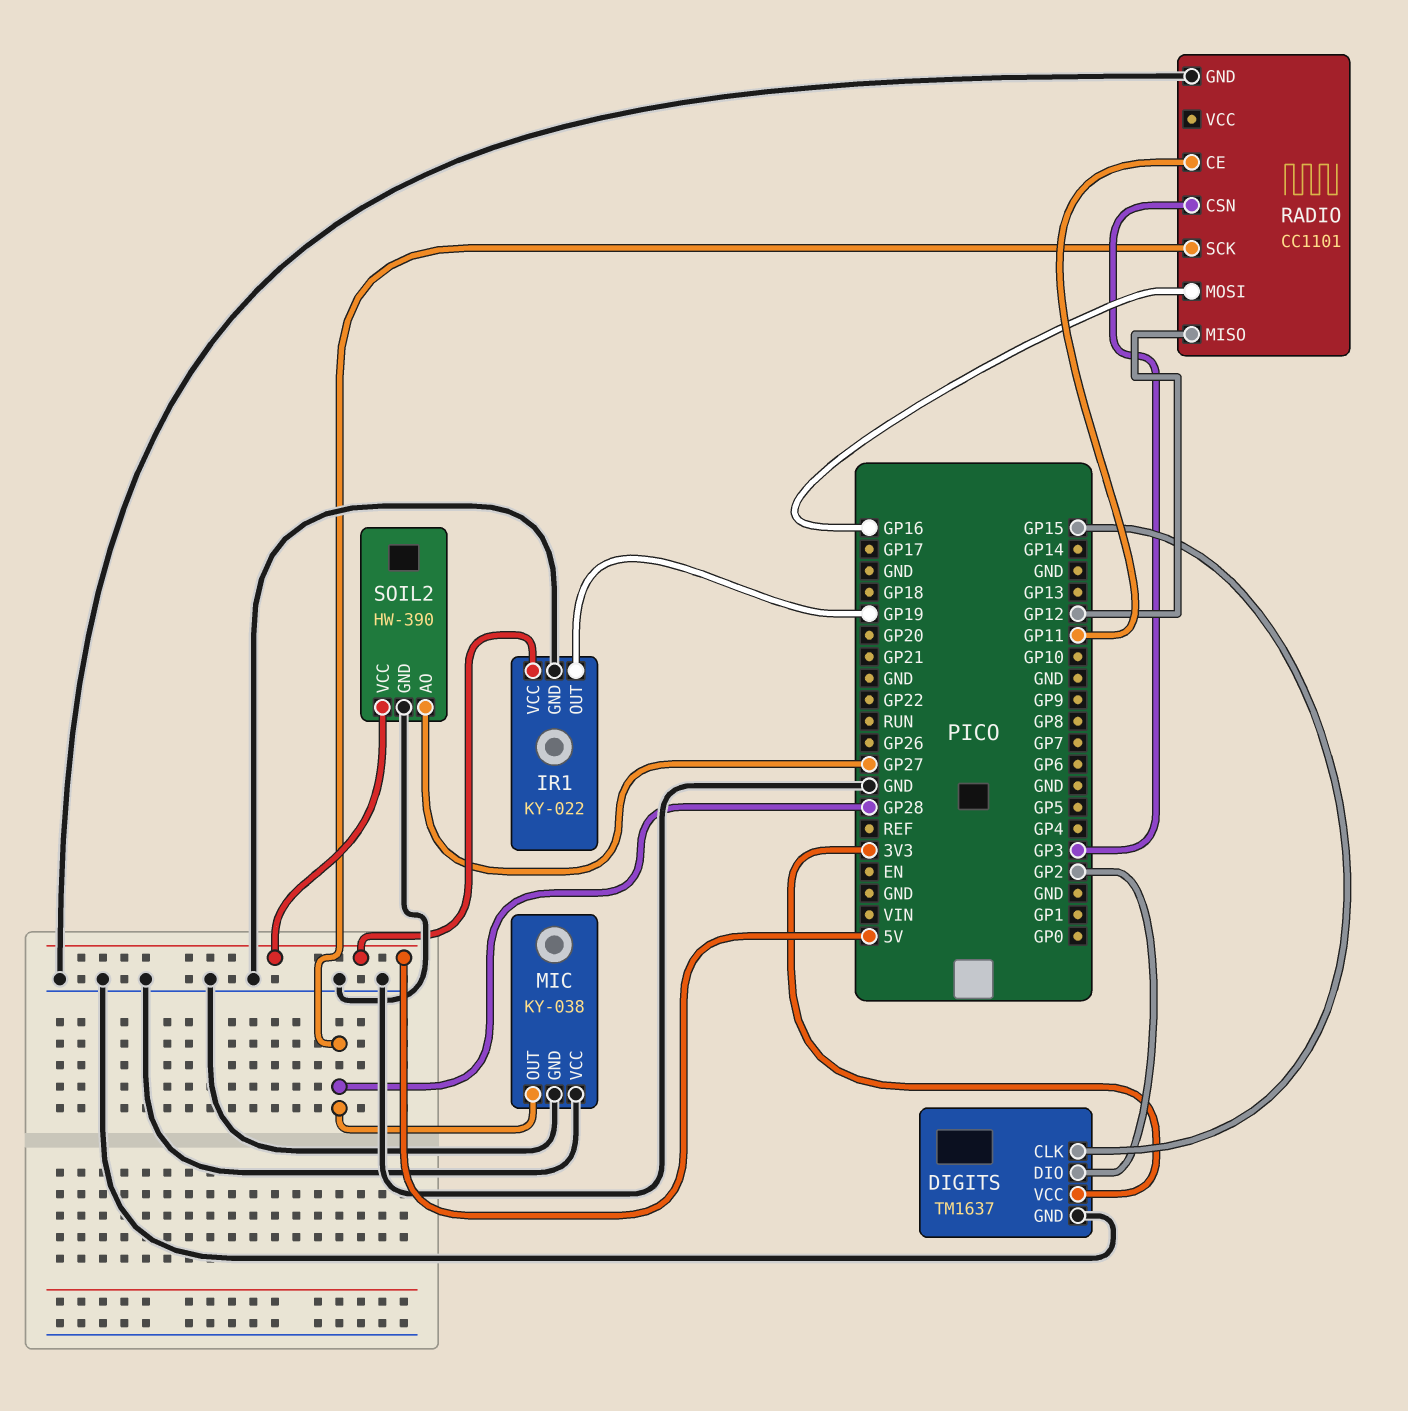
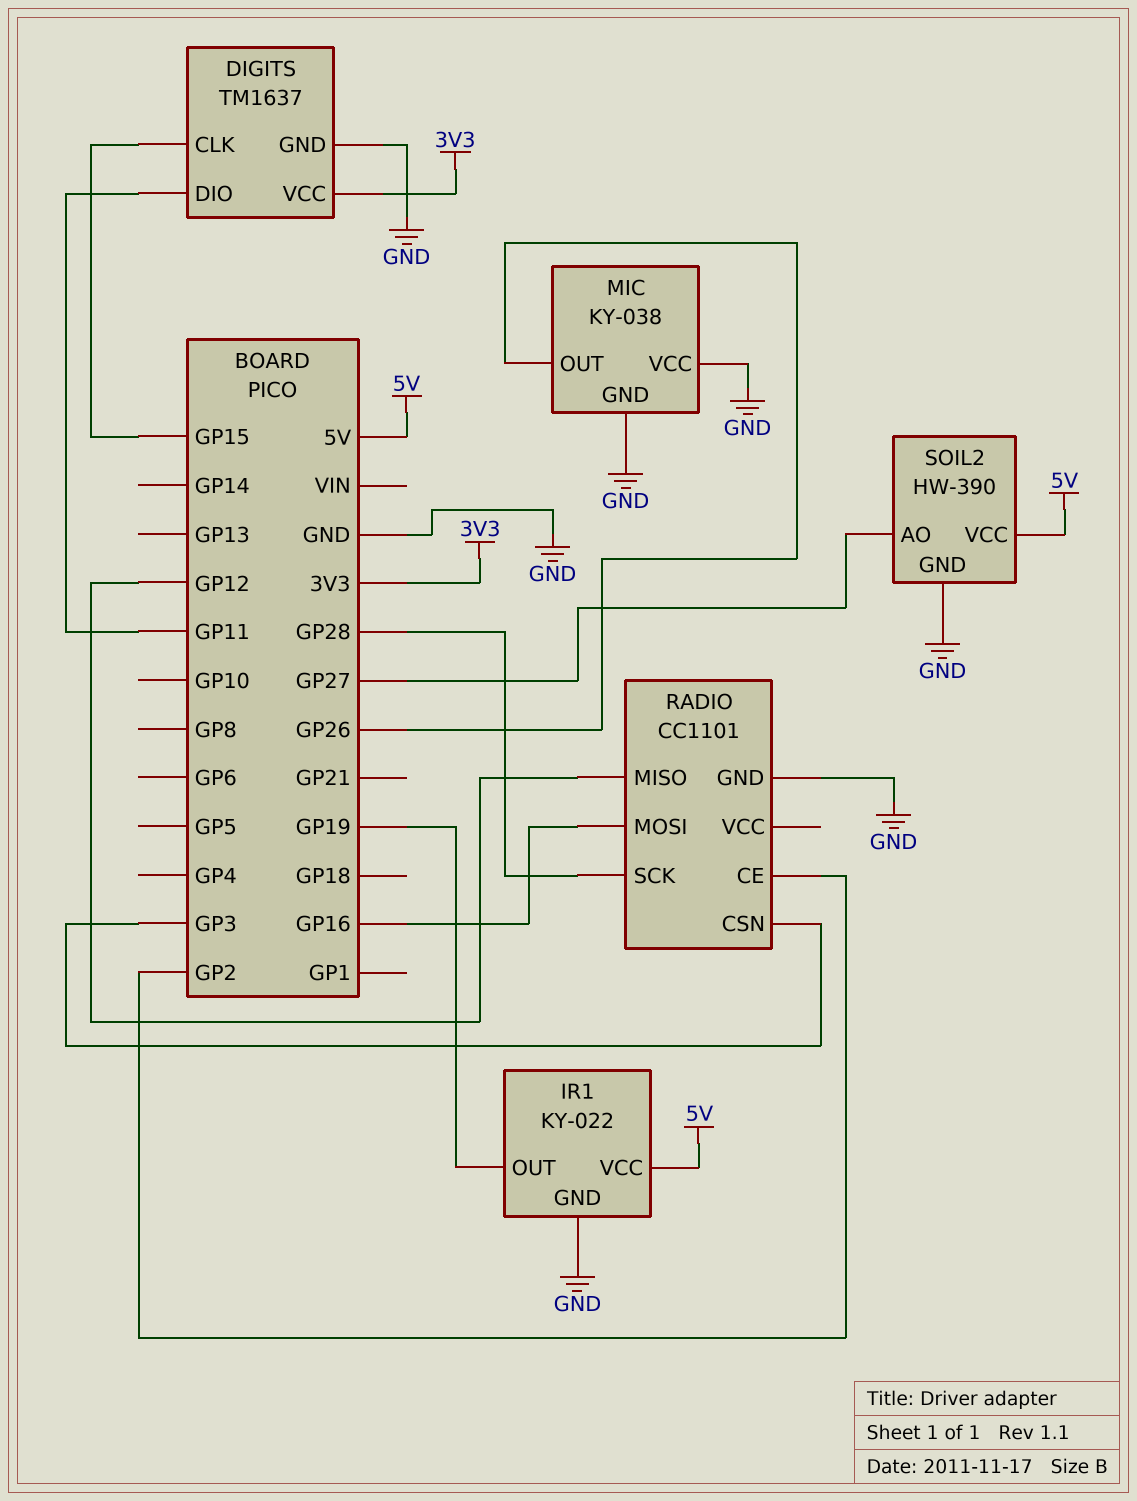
DIGITS pin DIO: GP2 -> GP11
MIC pin OUT: GP28 -> GP26
RADIO pin CE: GP11 -> GP2

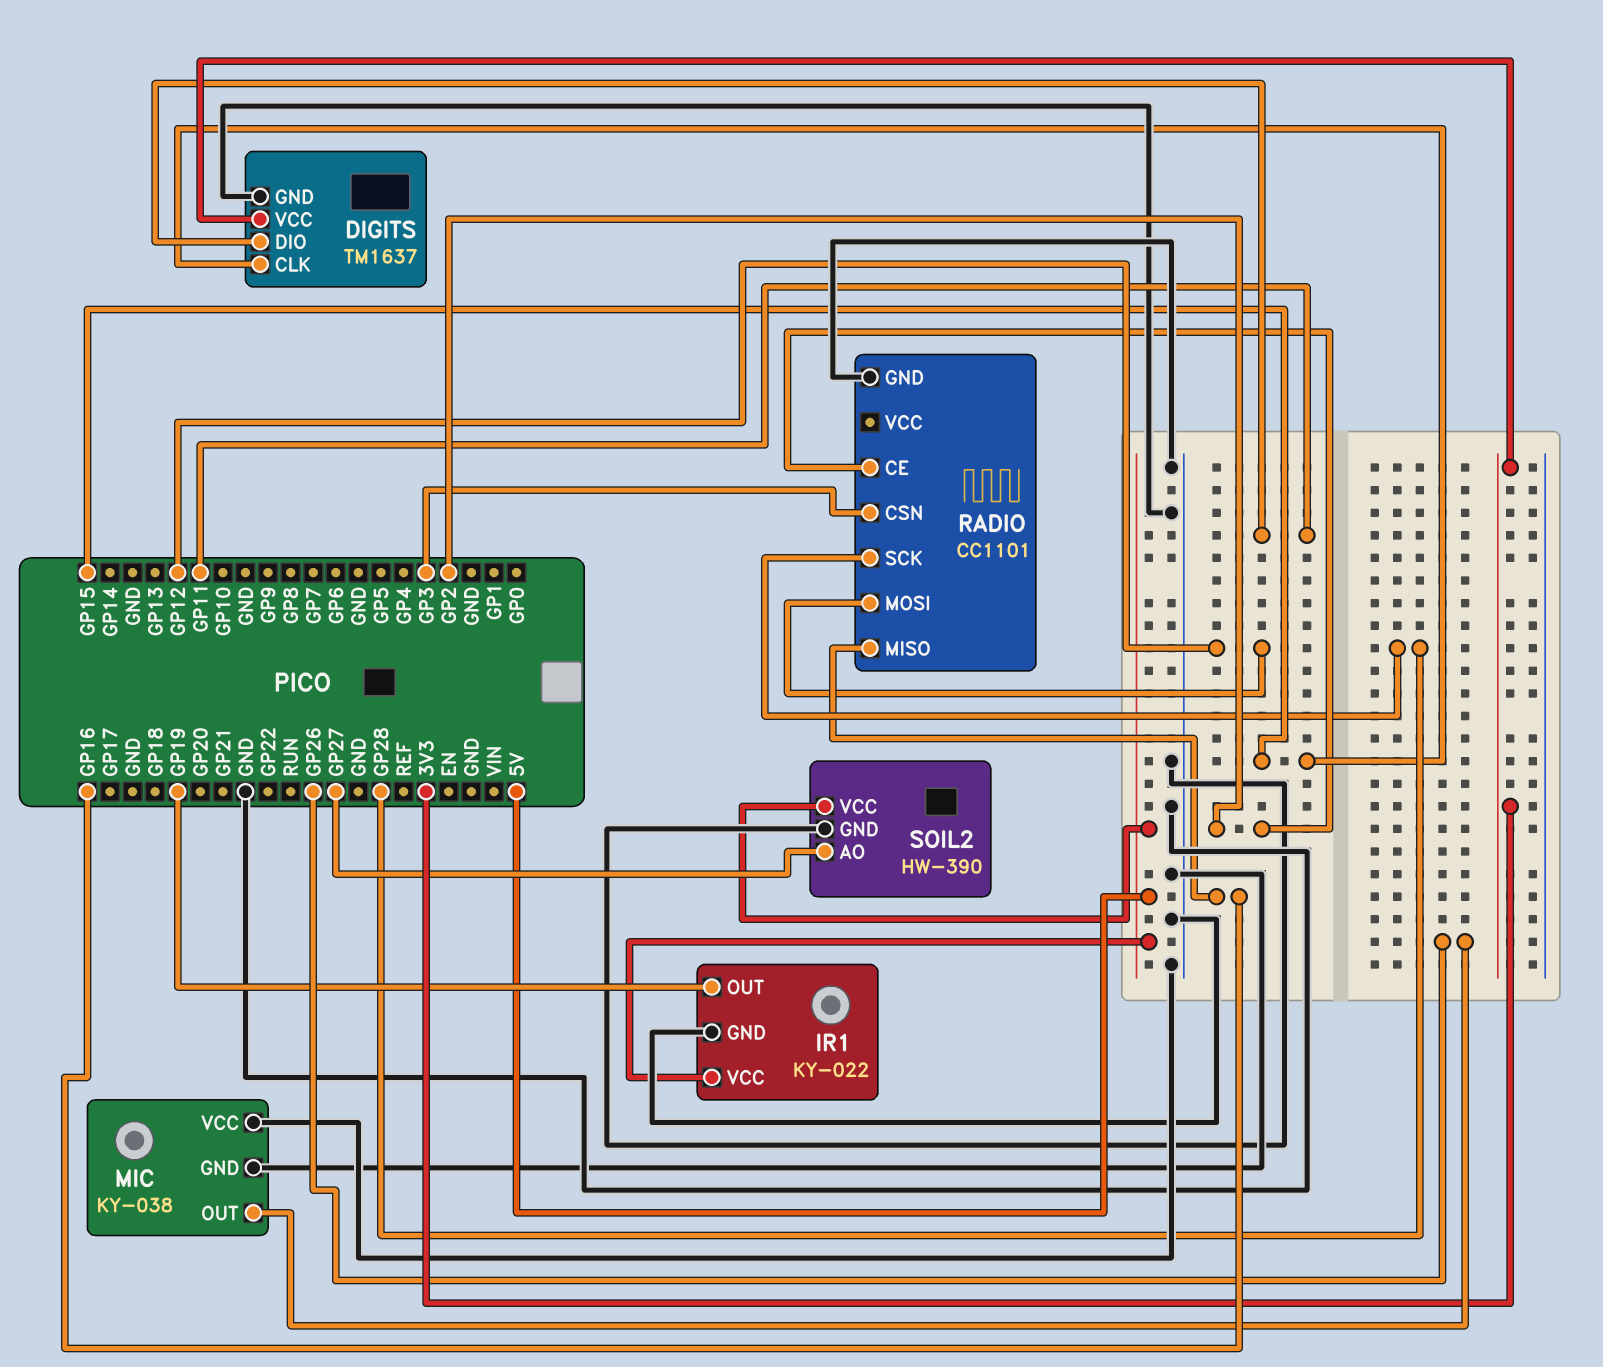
RADIO pin MISO: GP12 -> GP16
RADIO pin MOSI: GP16 -> GP12

